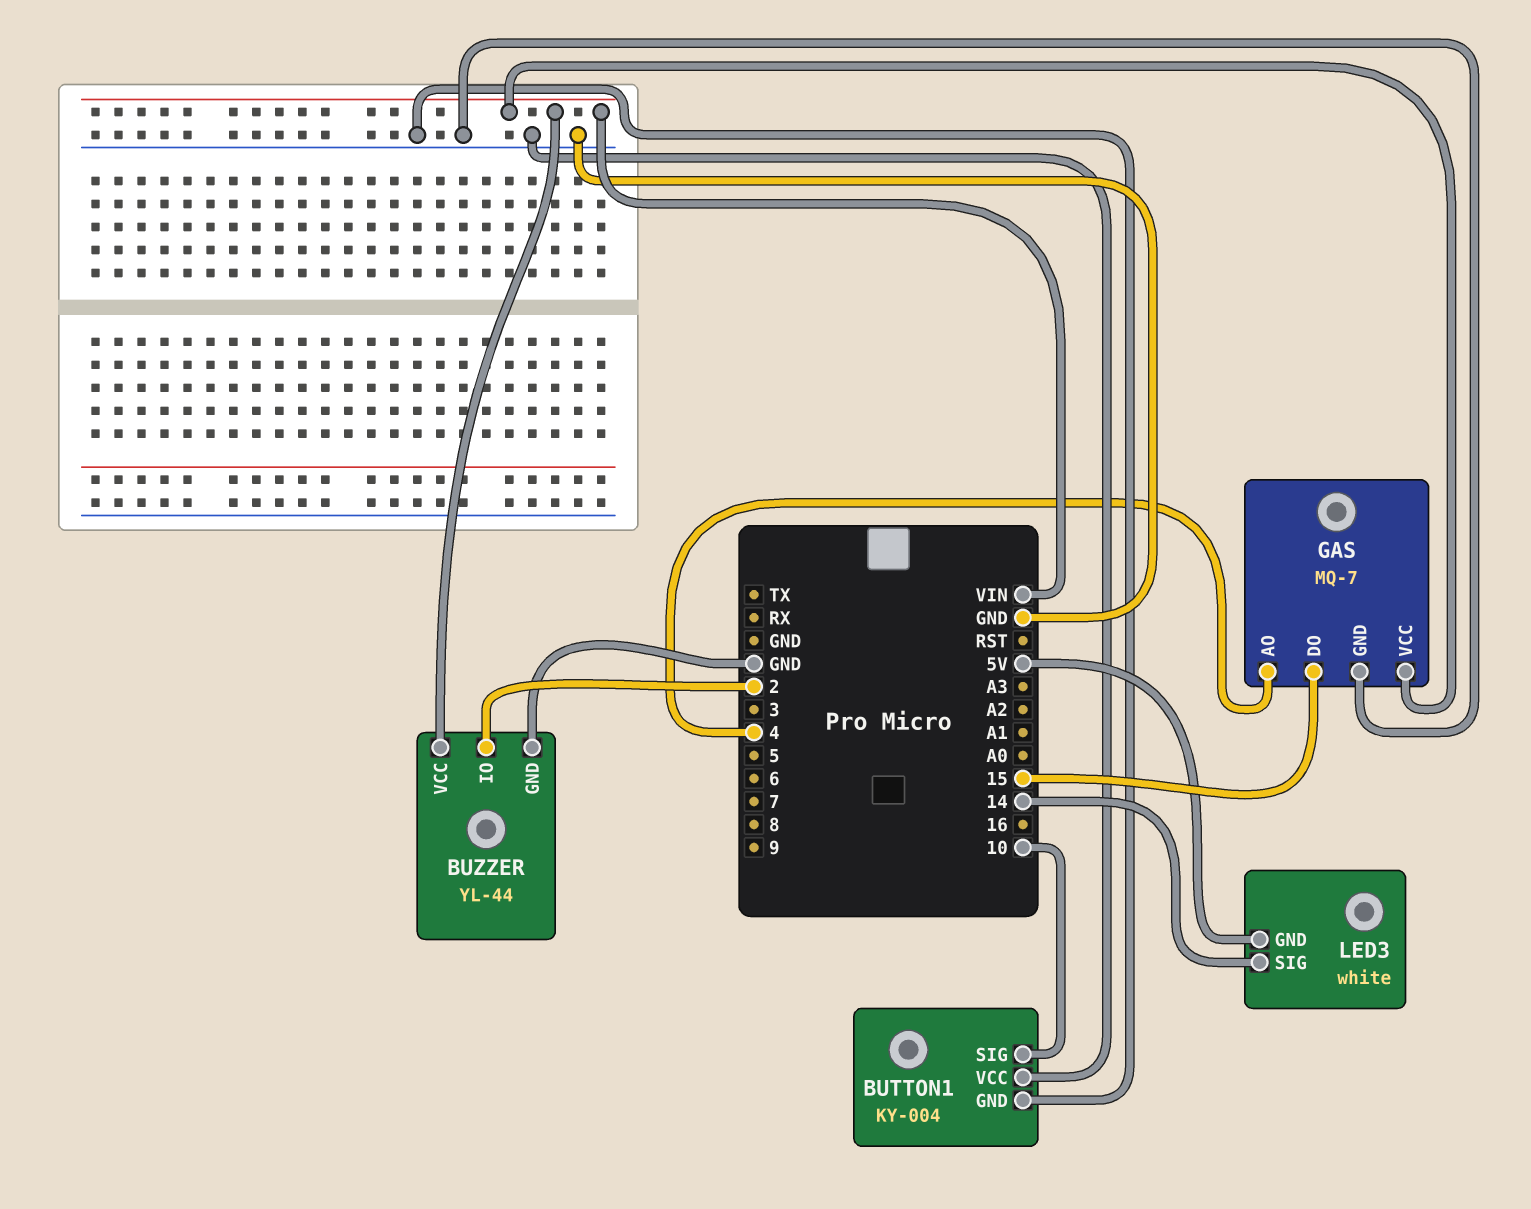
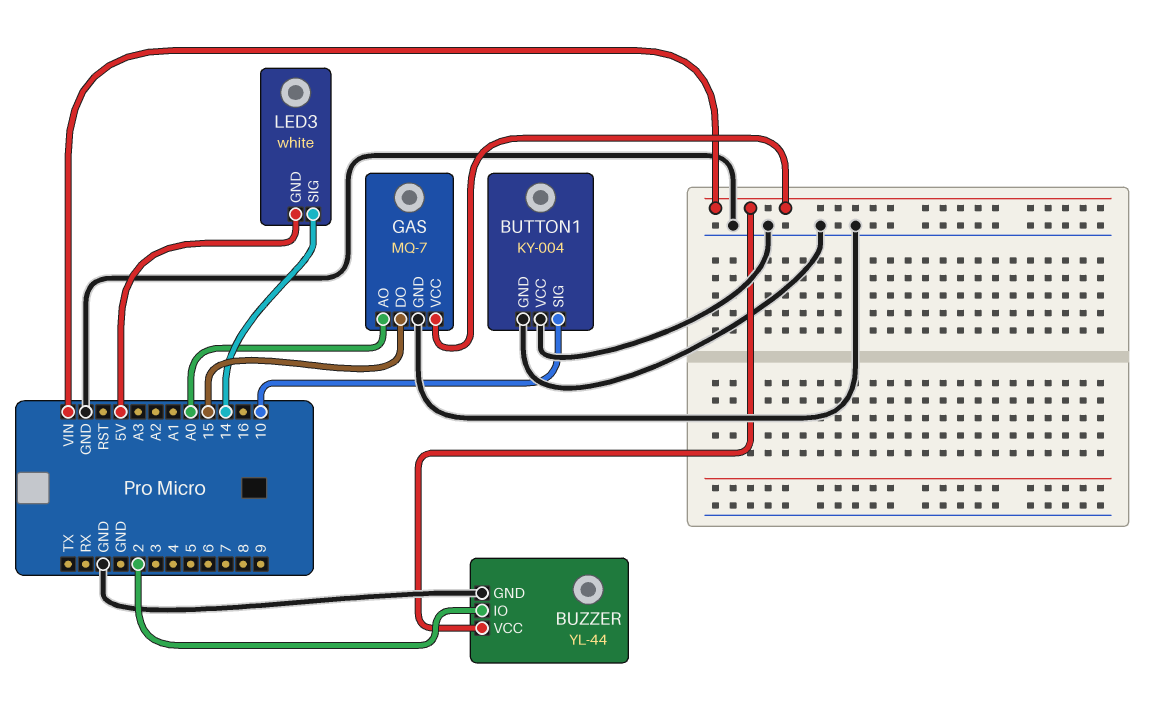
GAS pin AO: 4 -> A0

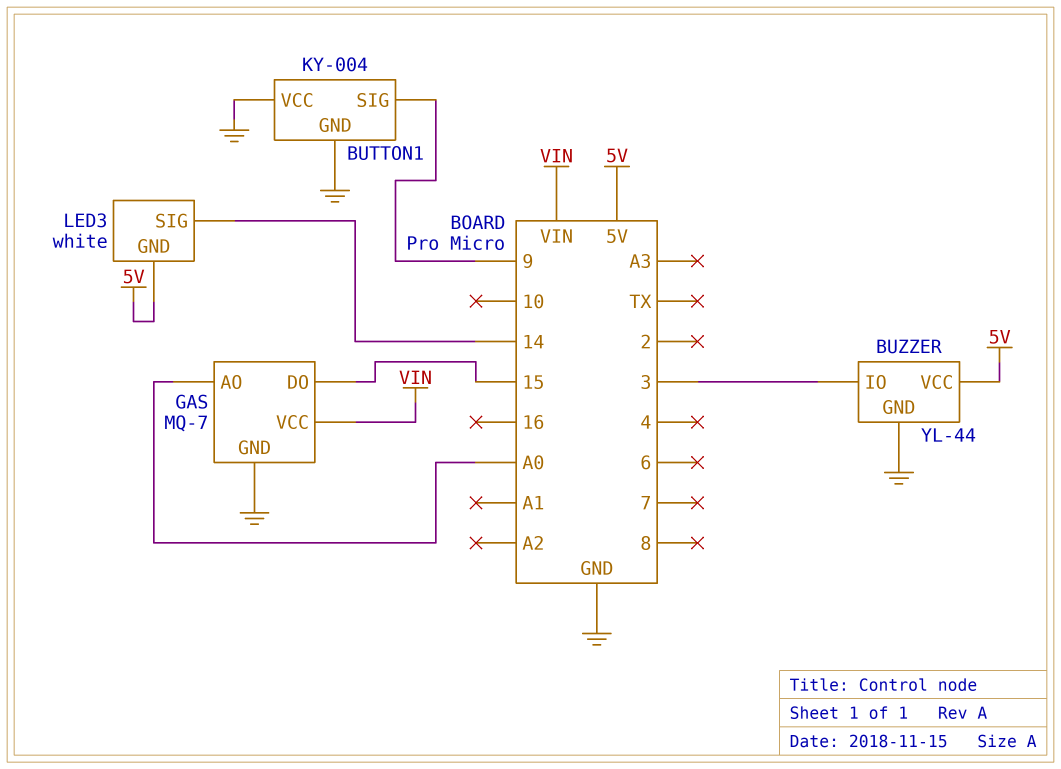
BUTTON1 pin SIG: 10 -> 9
BUZZER pin IO: 2 -> 3
BUZZER pin VCC: VIN -> 5V

